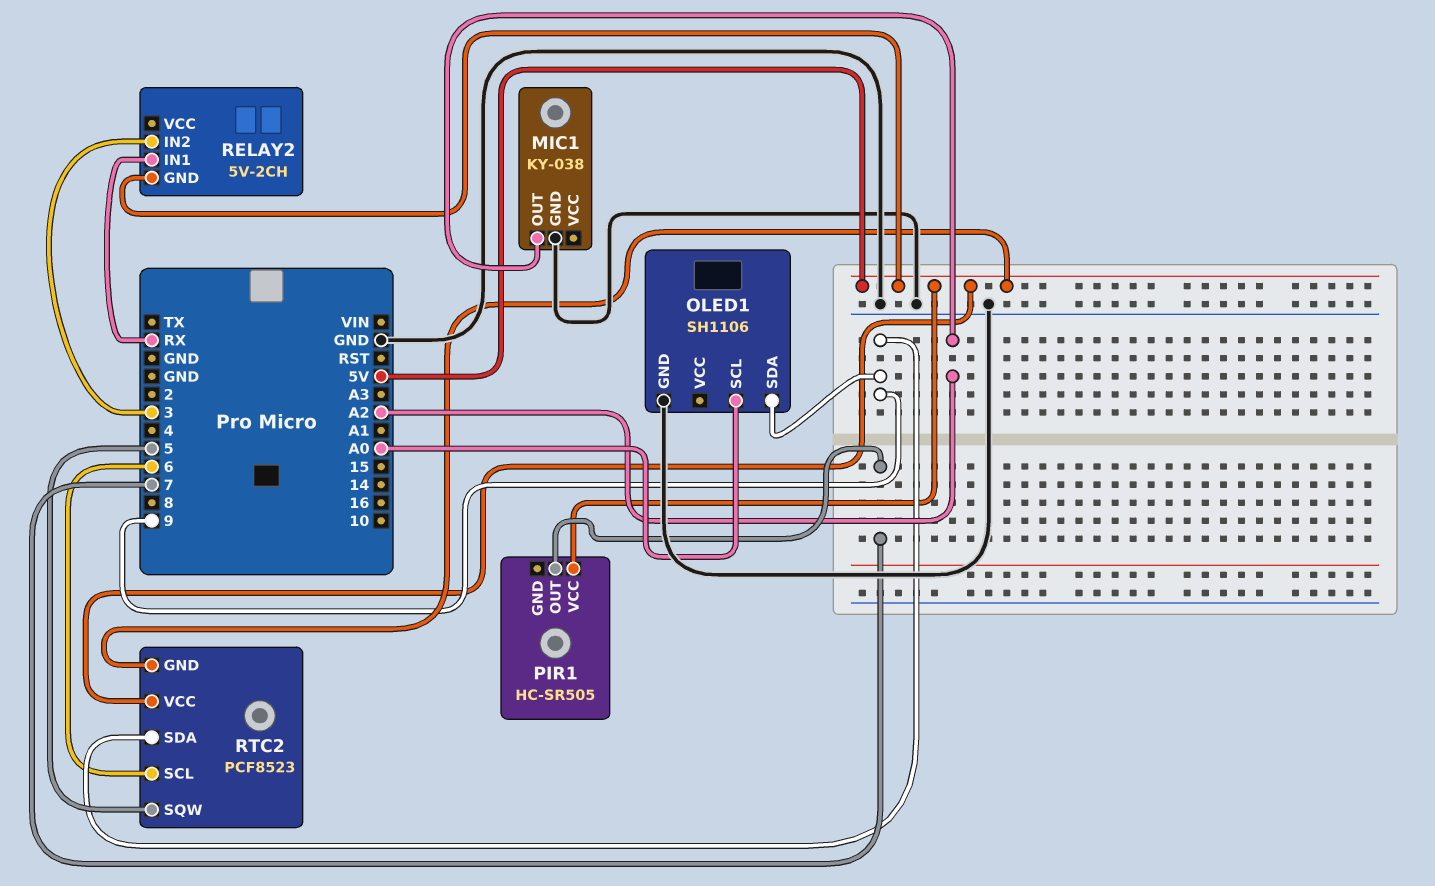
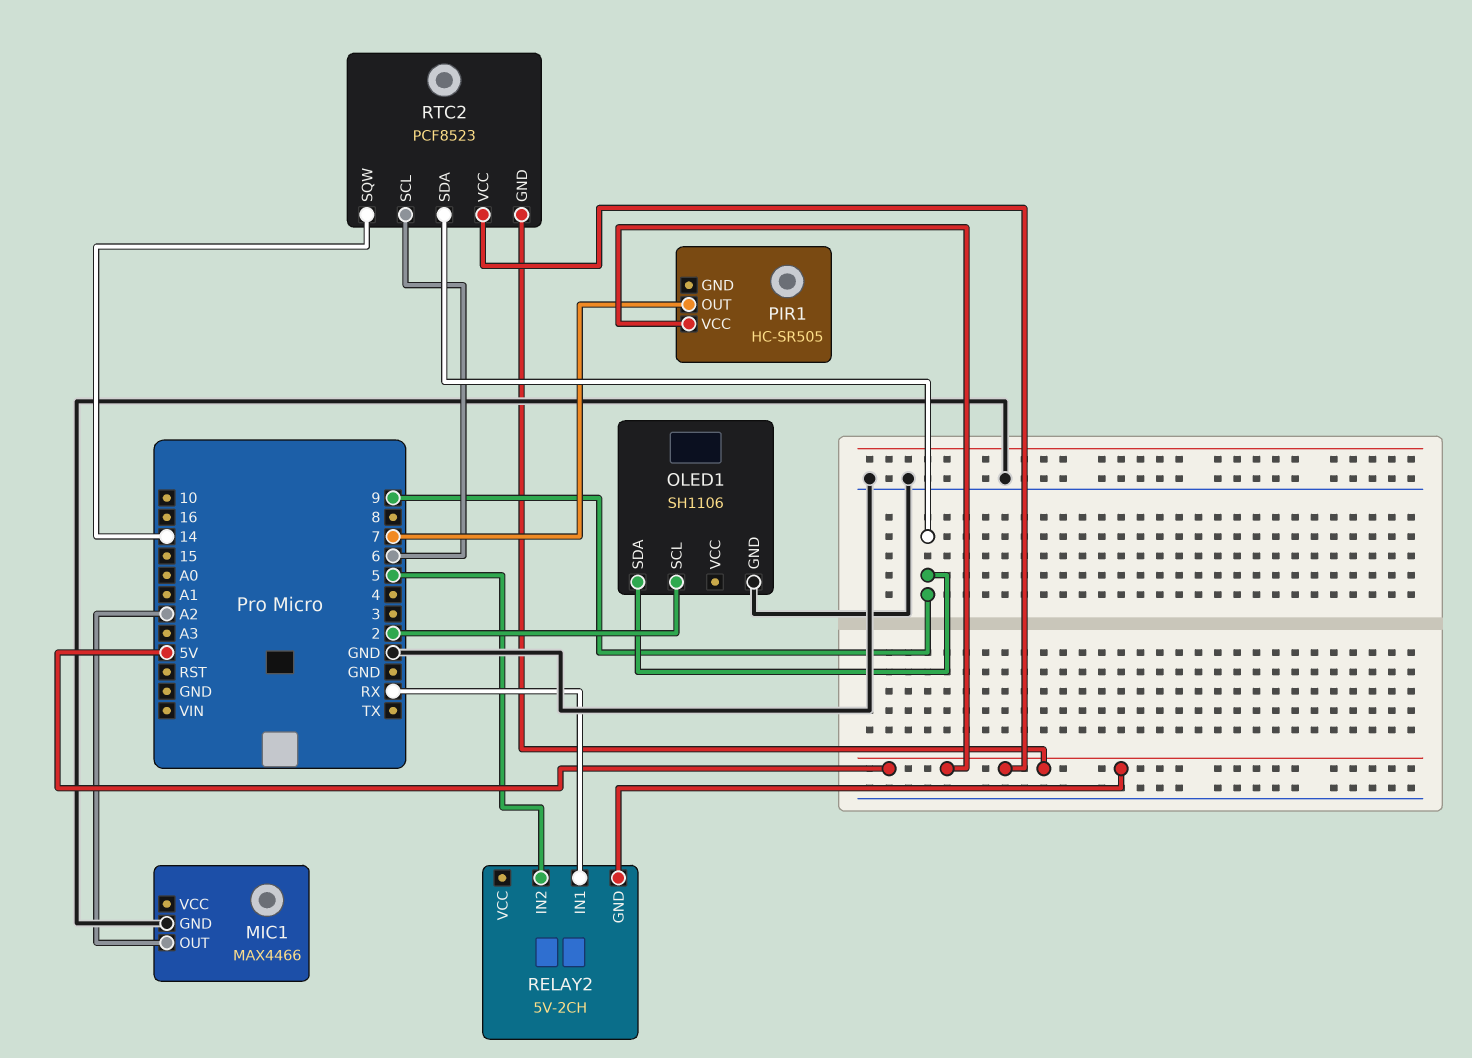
MIC1: KY-038 -> MAX4466
OLED1 pin SCL: A0 -> 2
RELAY2 pin IN2: 3 -> 5
RTC2 pin SQW: 5 -> 14

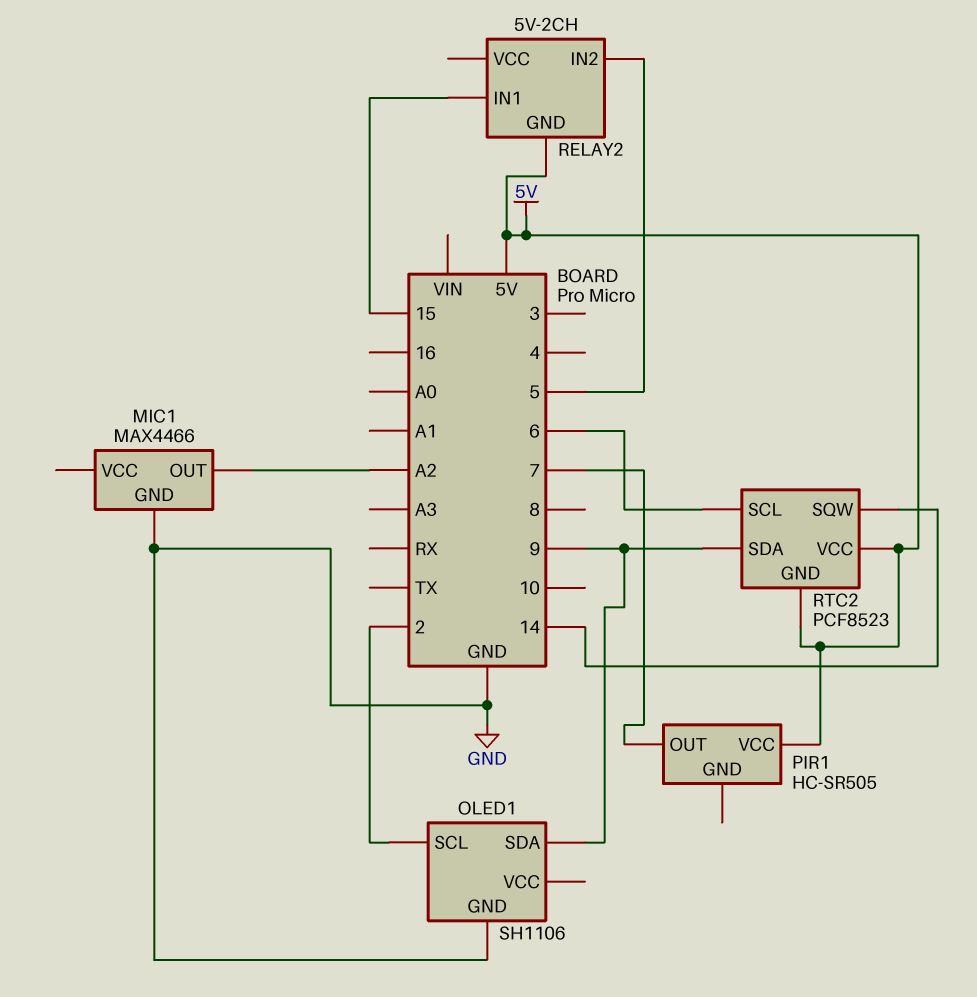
RELAY2 pin IN1: RX -> 15

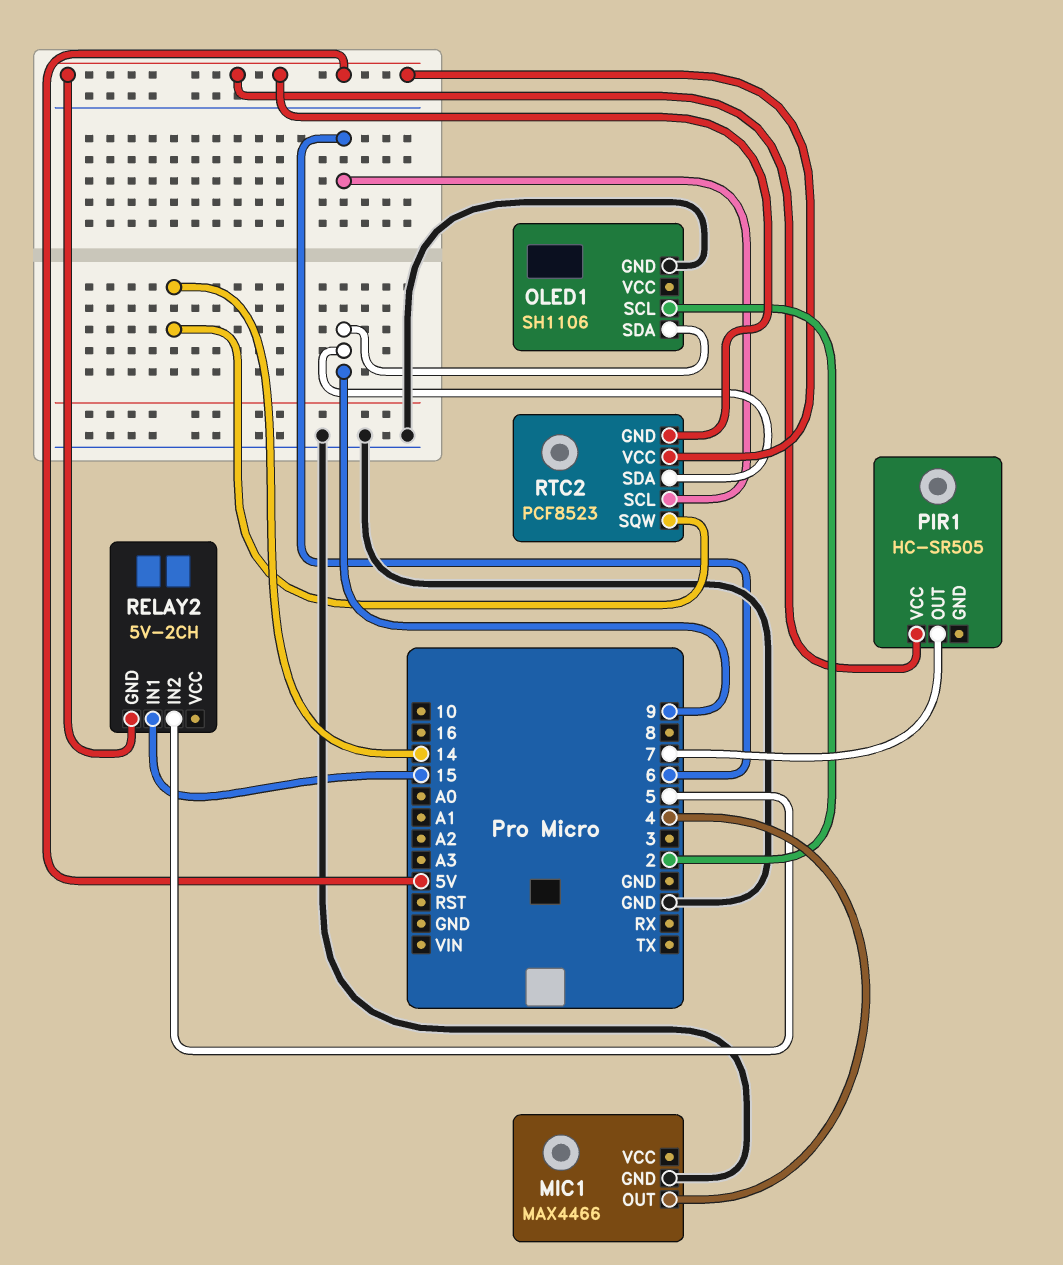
MIC1 pin OUT: A2 -> 4

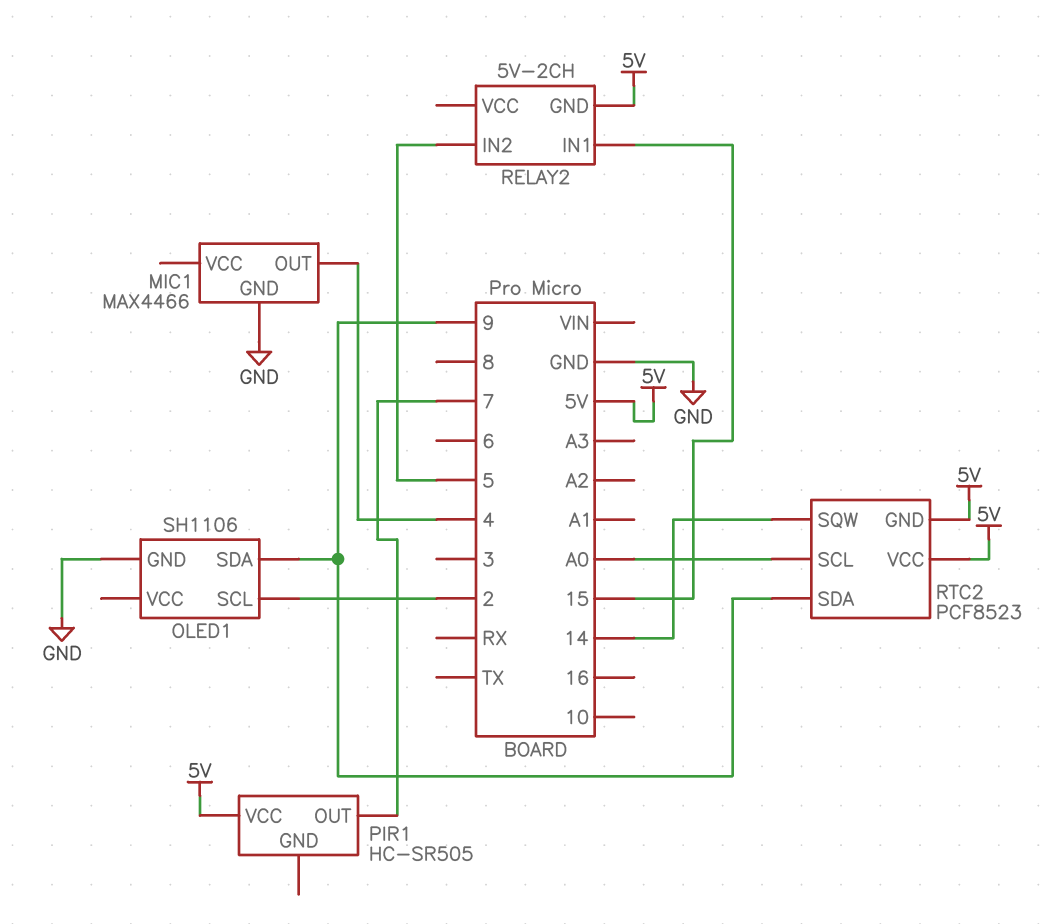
RTC2 pin SCL: 6 -> A0

